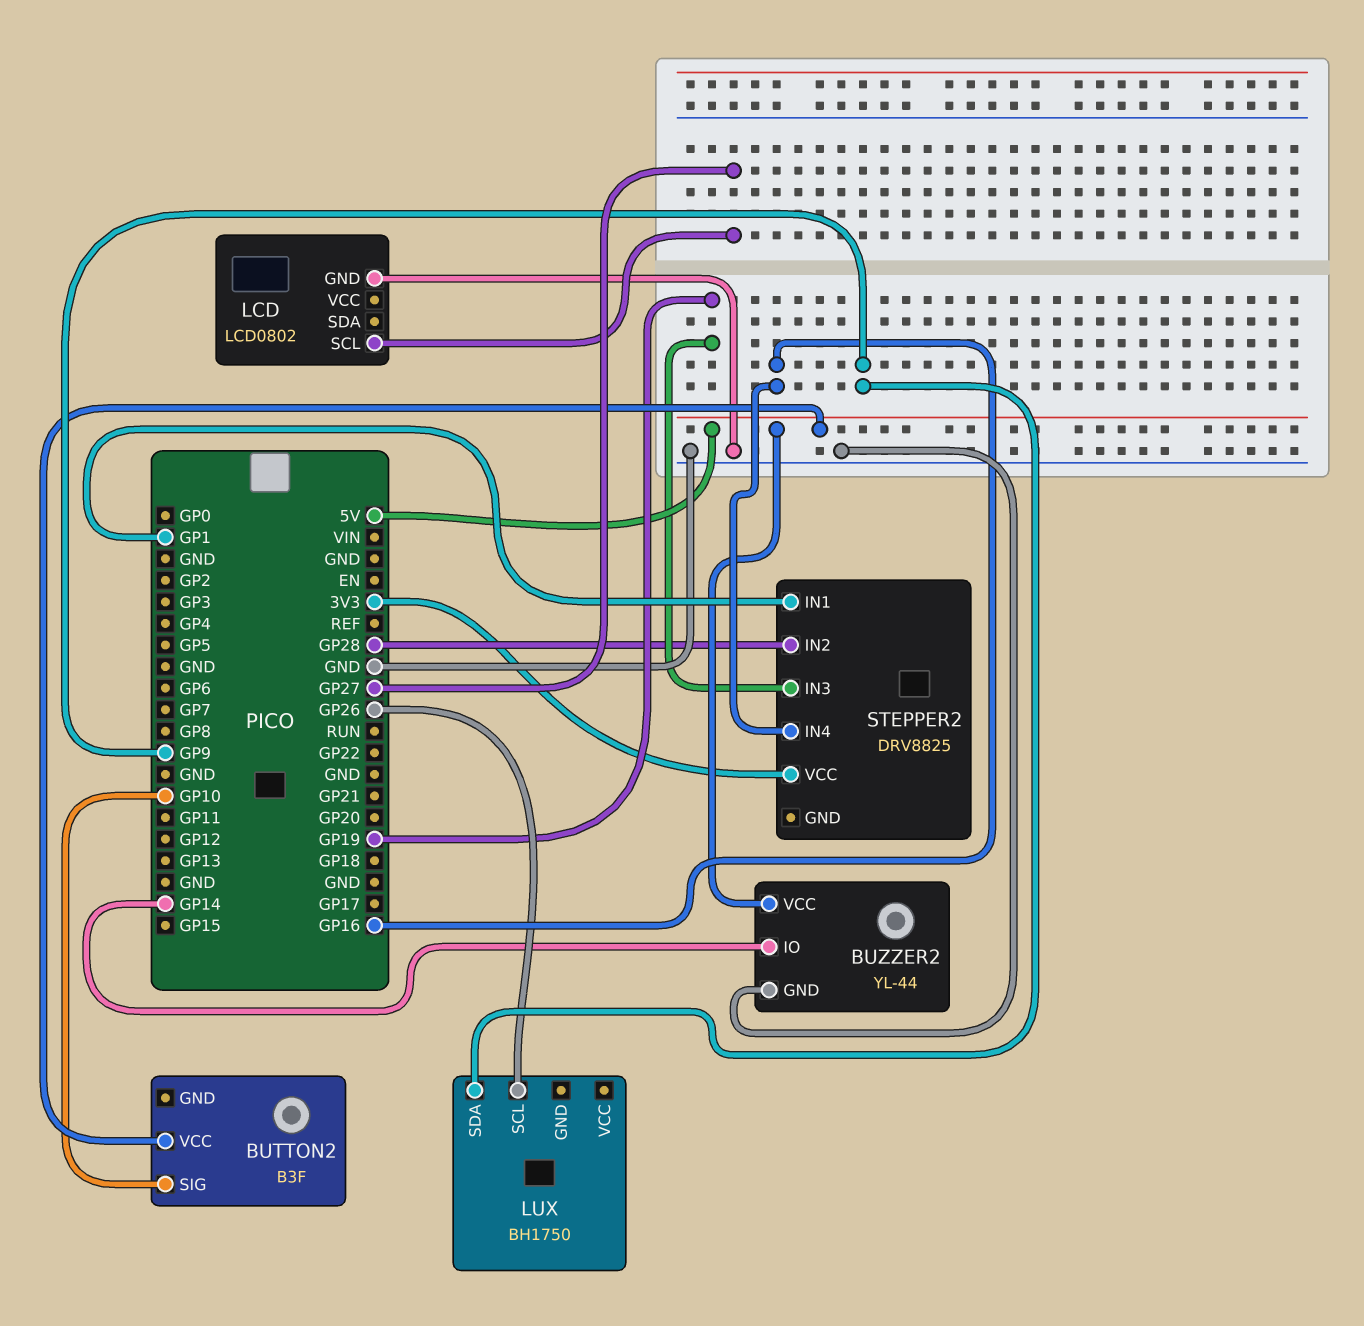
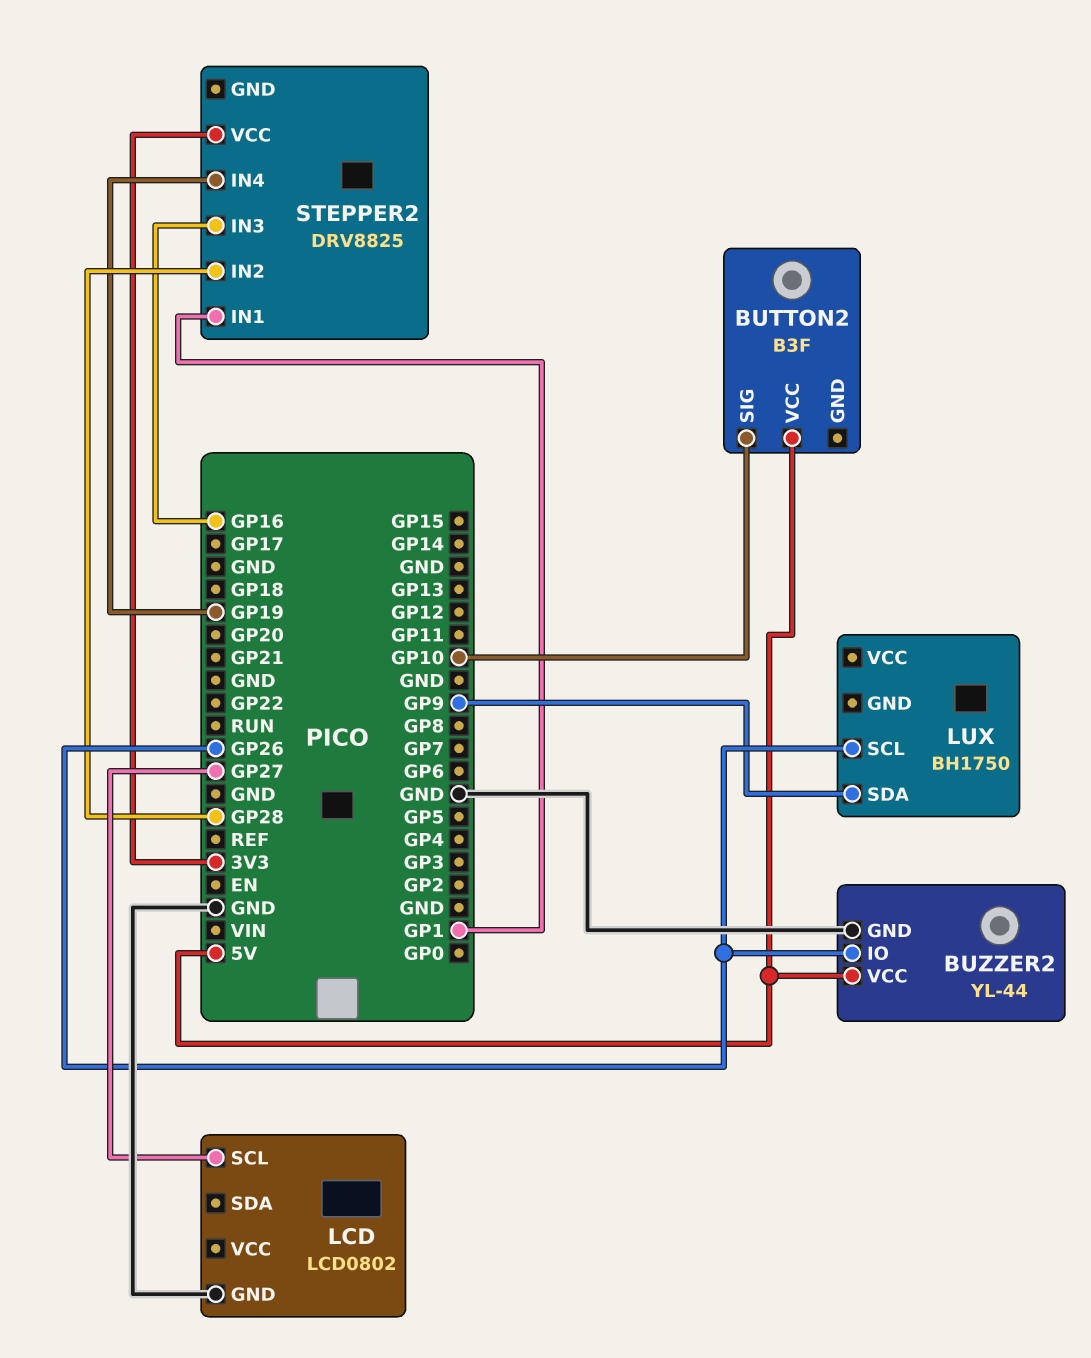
BUZZER2 pin IO: GP14 -> GP26
STEPPER2 pin IN3: GP19 -> GP16
STEPPER2 pin IN4: GP16 -> GP19

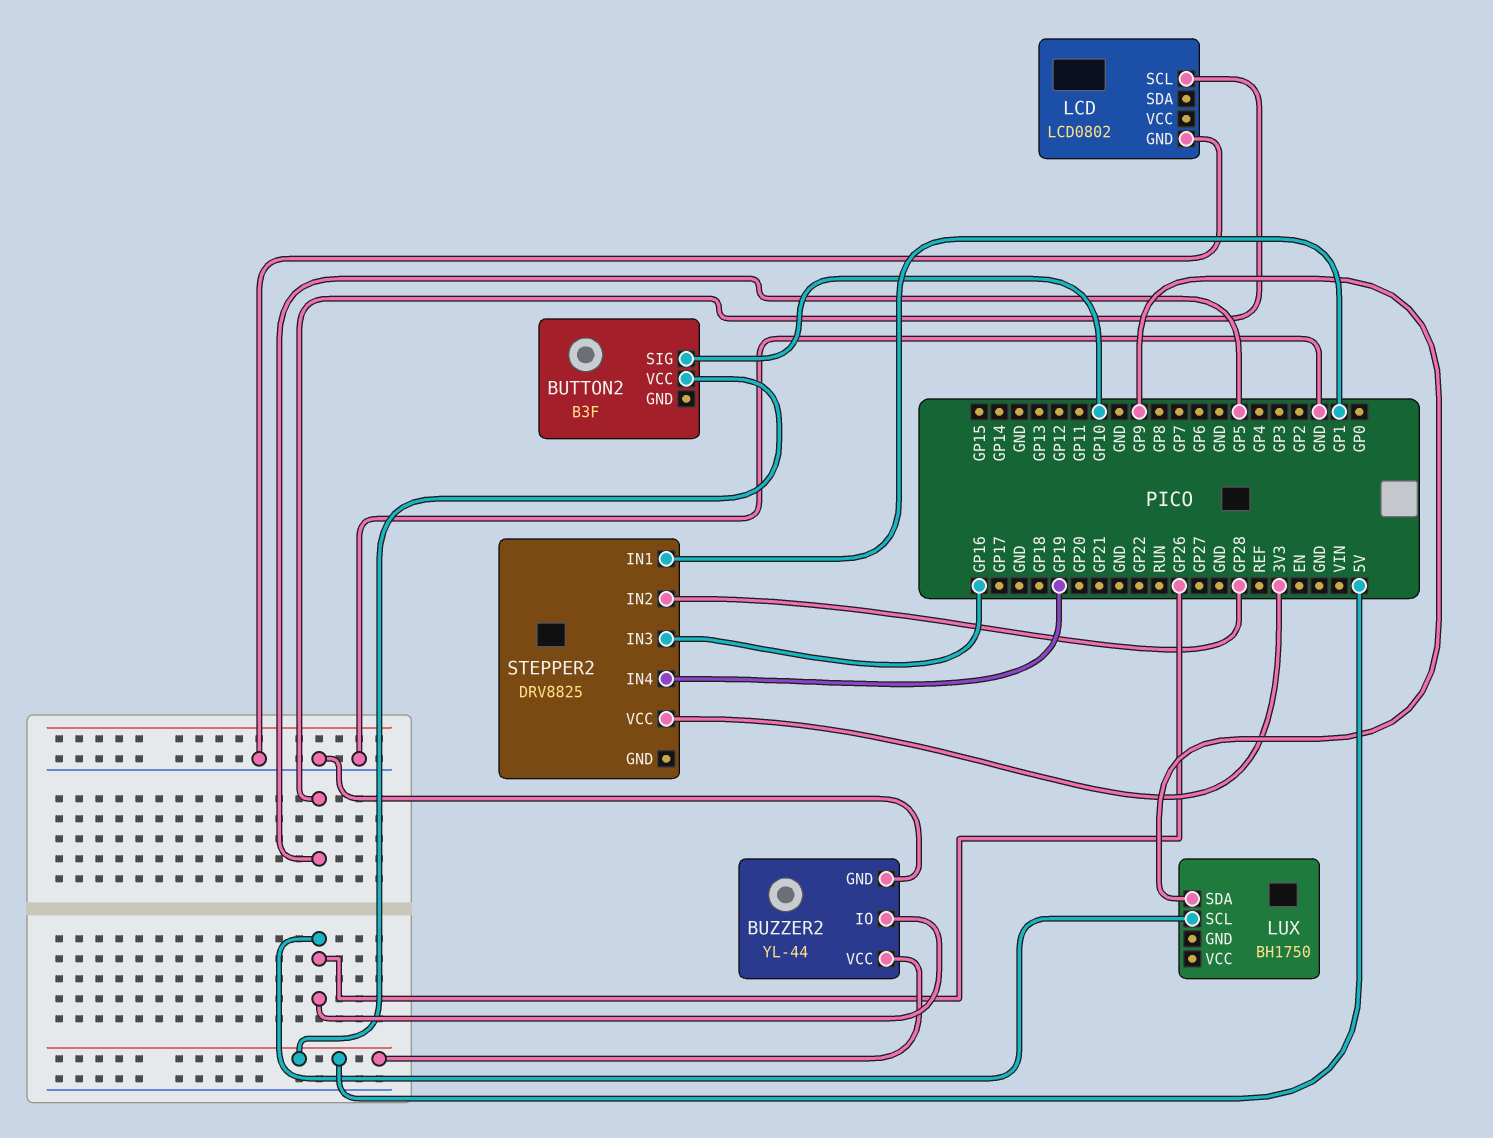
LCD pin SCL: GP27 -> GP5

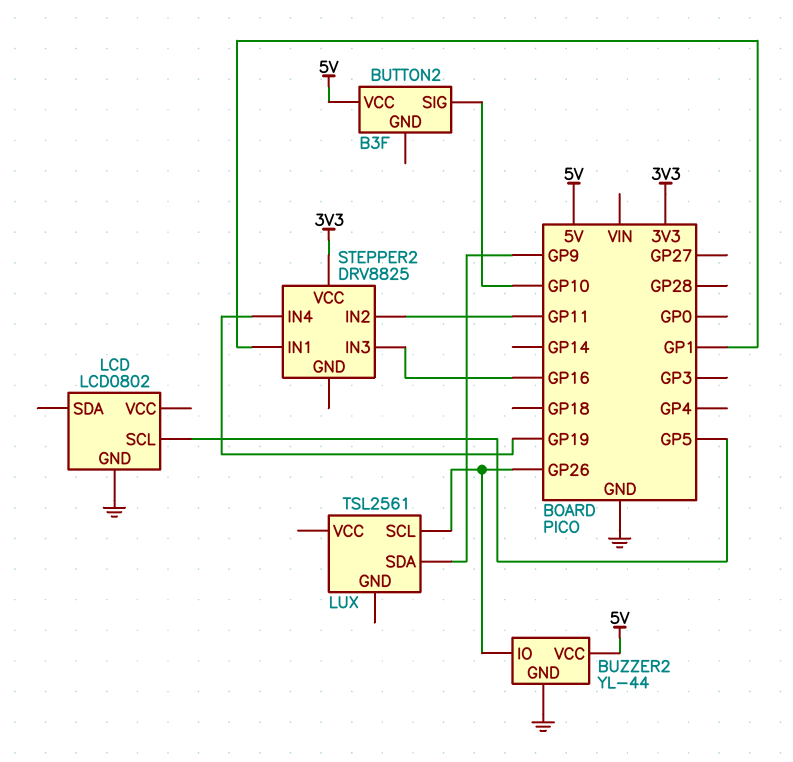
LUX: BH1750 -> TSL2561
STEPPER2 pin IN2: GP28 -> GP11

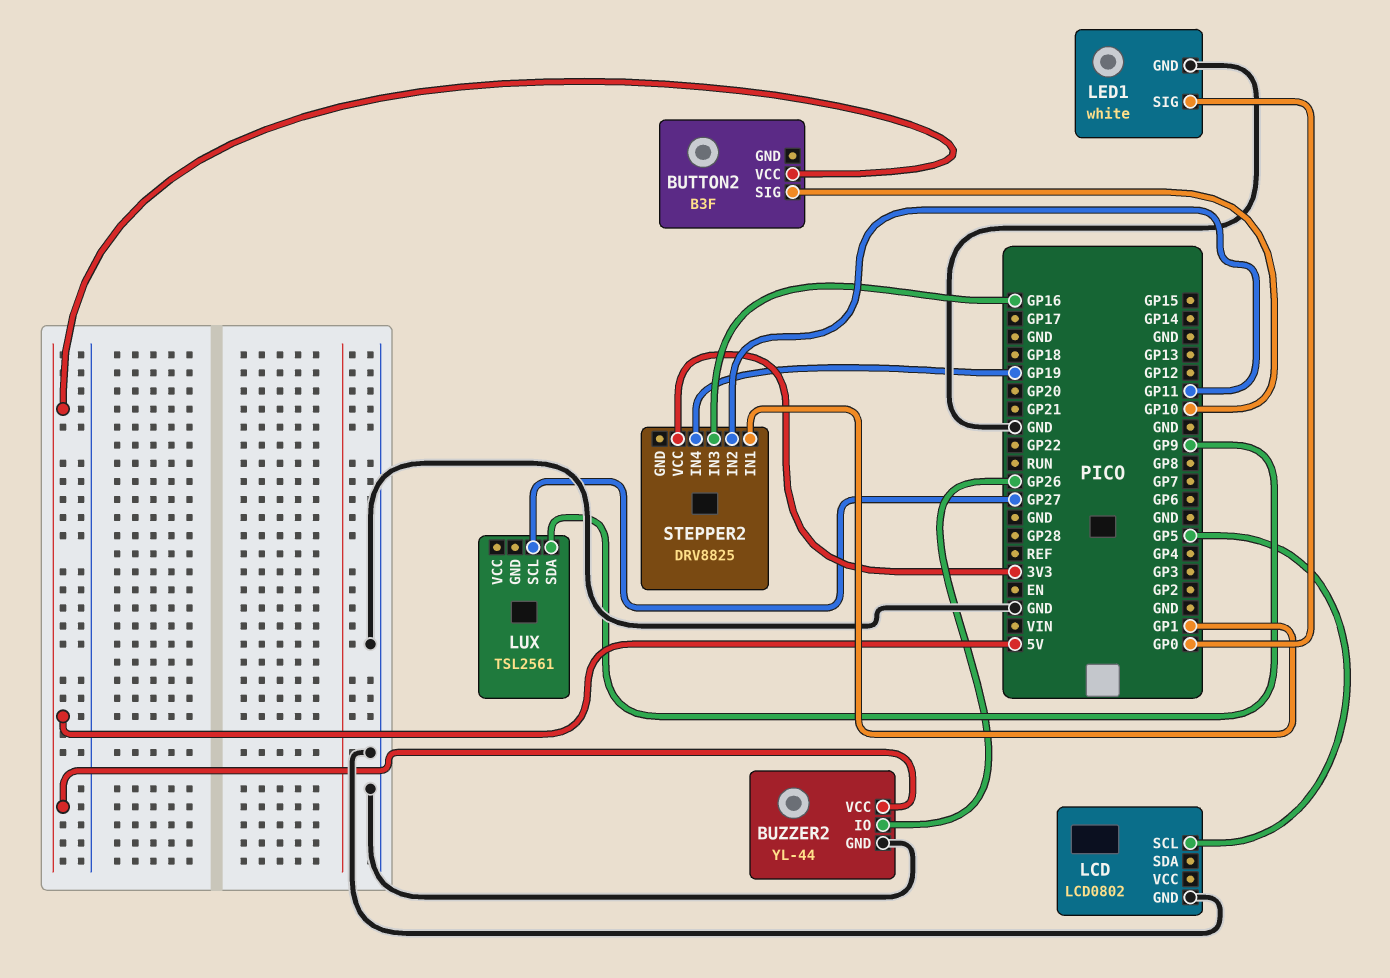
LED1: none -> white
LED1 pin GND: none -> GND
LED1 pin SIG: none -> GP0
LUX pin SCL: GP26 -> GP27

